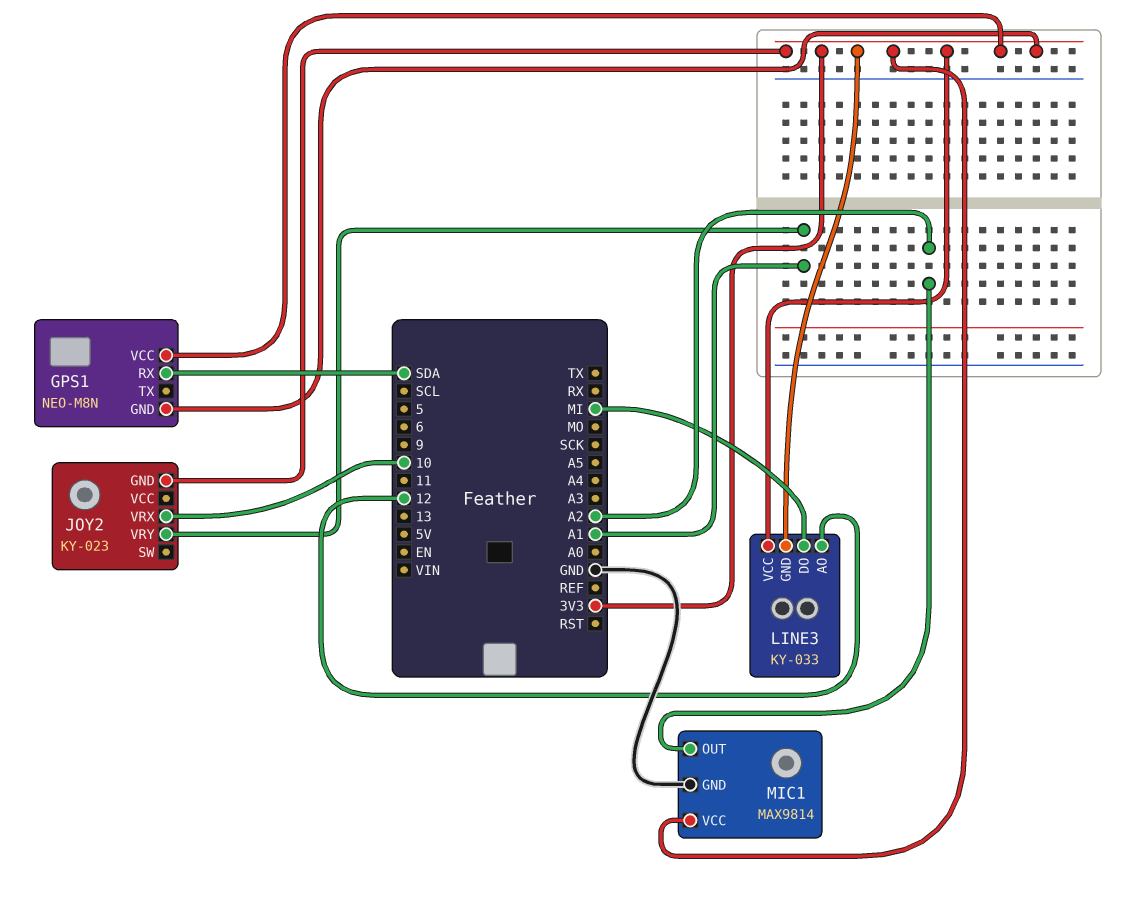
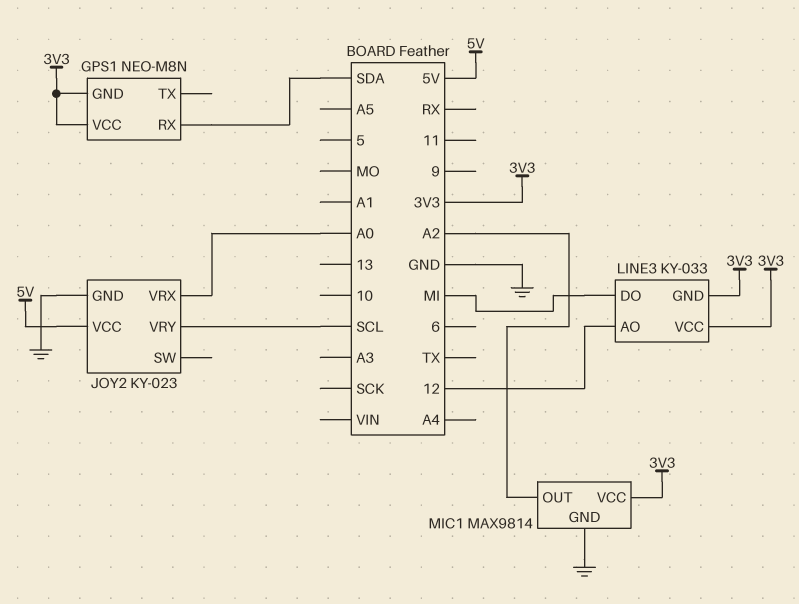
JOY2 pin GND: 3V3 -> GND
JOY2 pin VCC: none -> 5V
JOY2 pin VRX: 10 -> A0
JOY2 pin VRY: A1 -> SCL

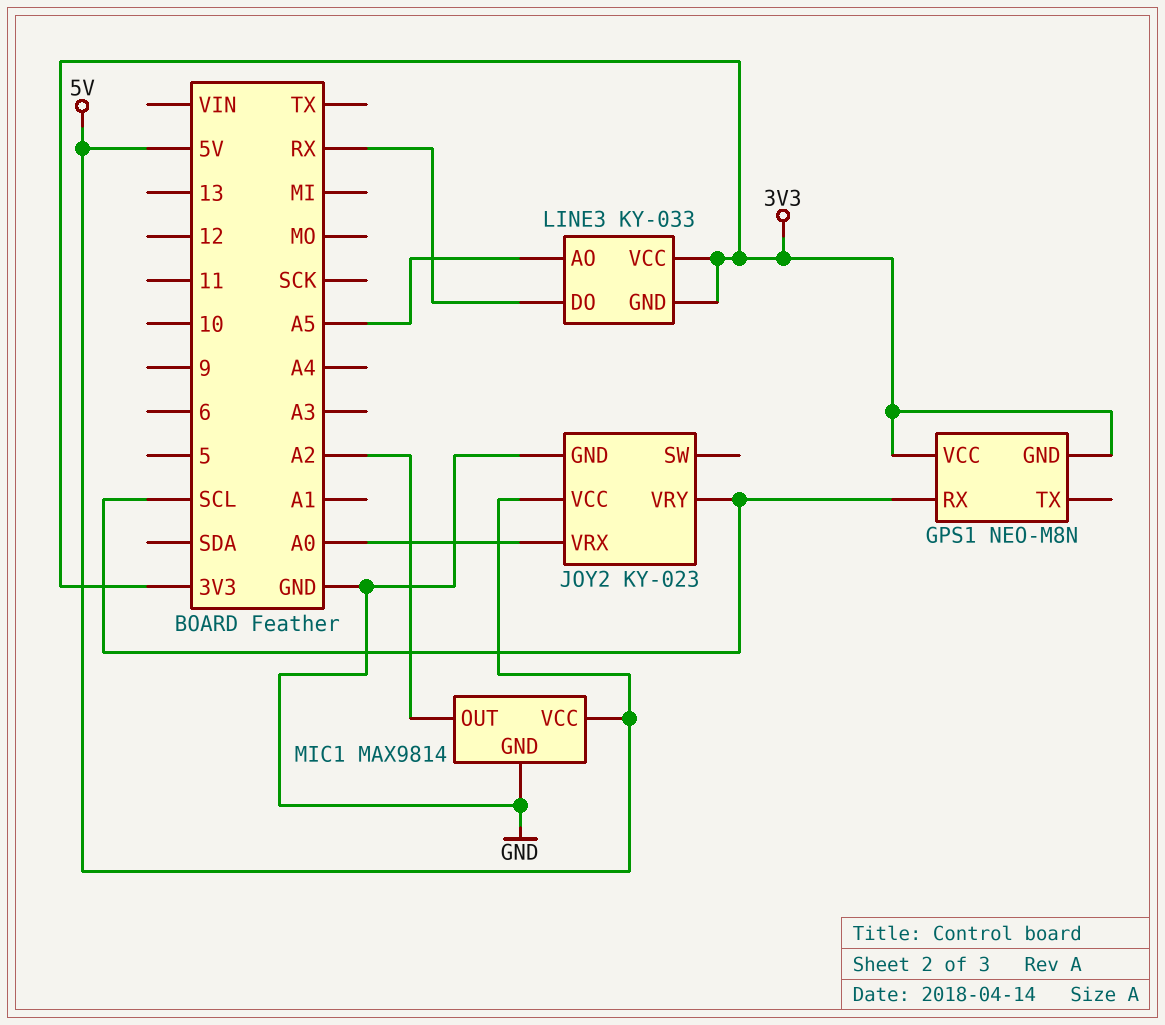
GPS1 pin RX: SDA -> SCL
LINE3 pin AO: 12 -> A5
LINE3 pin DO: MI -> RX
MIC1 pin VCC: 3V3 -> 5V

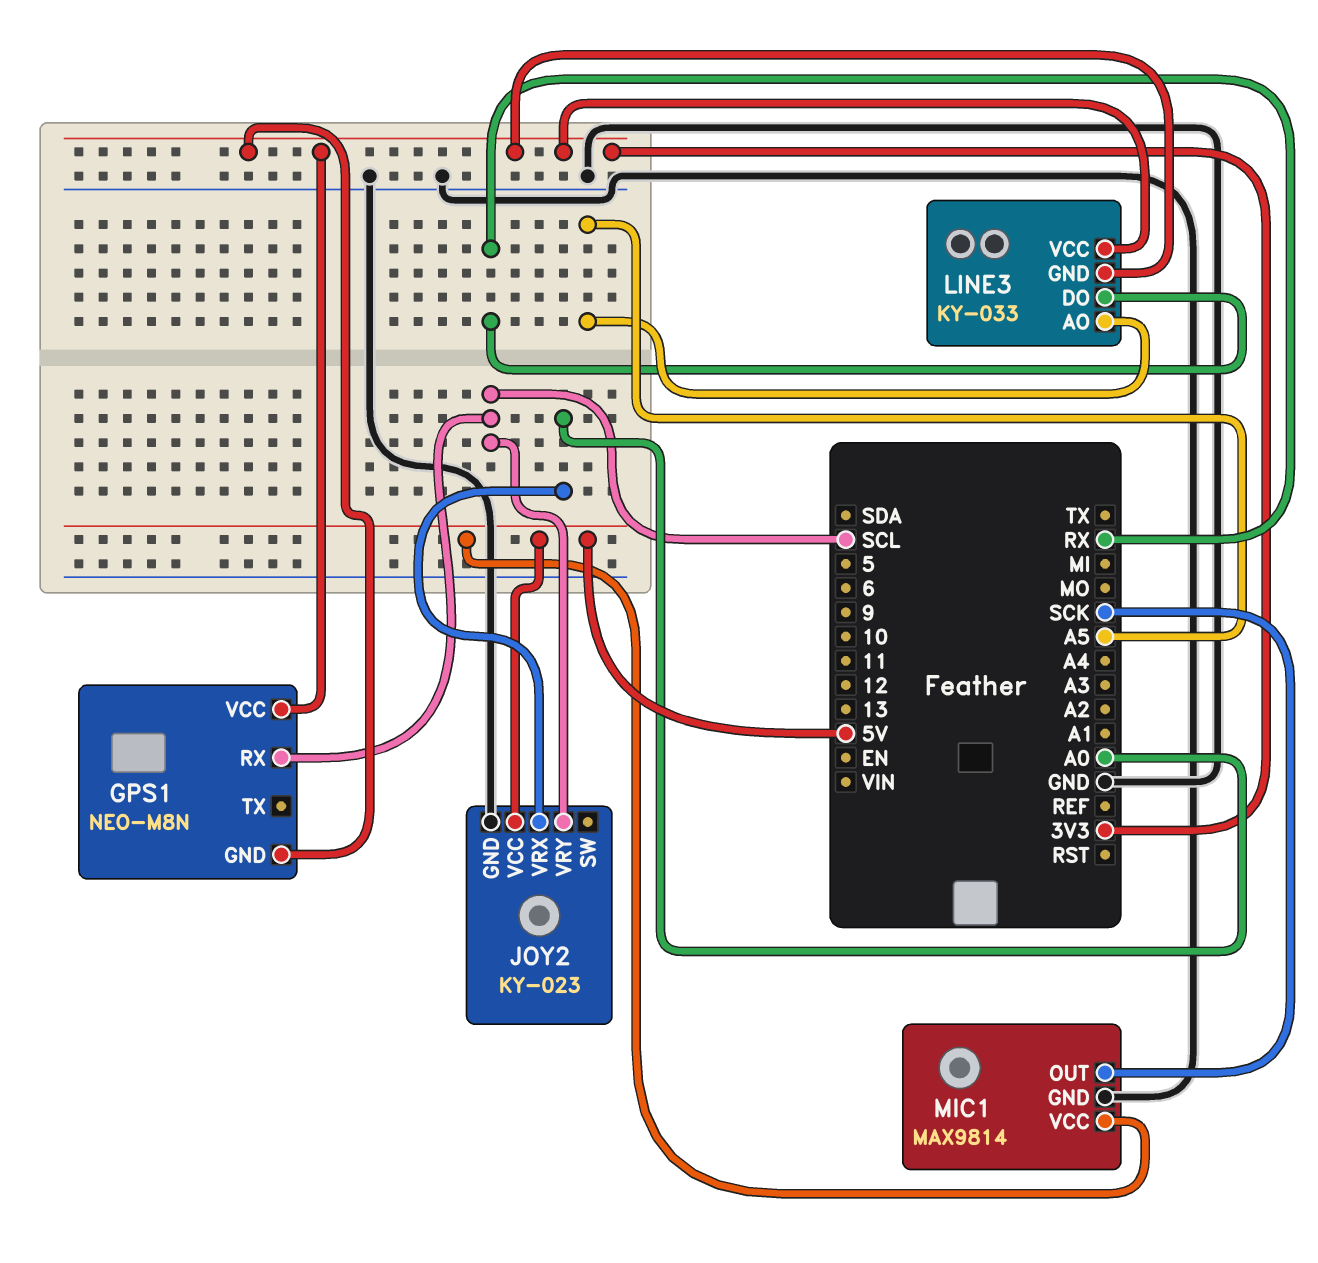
MIC1 pin OUT: A2 -> SCK

